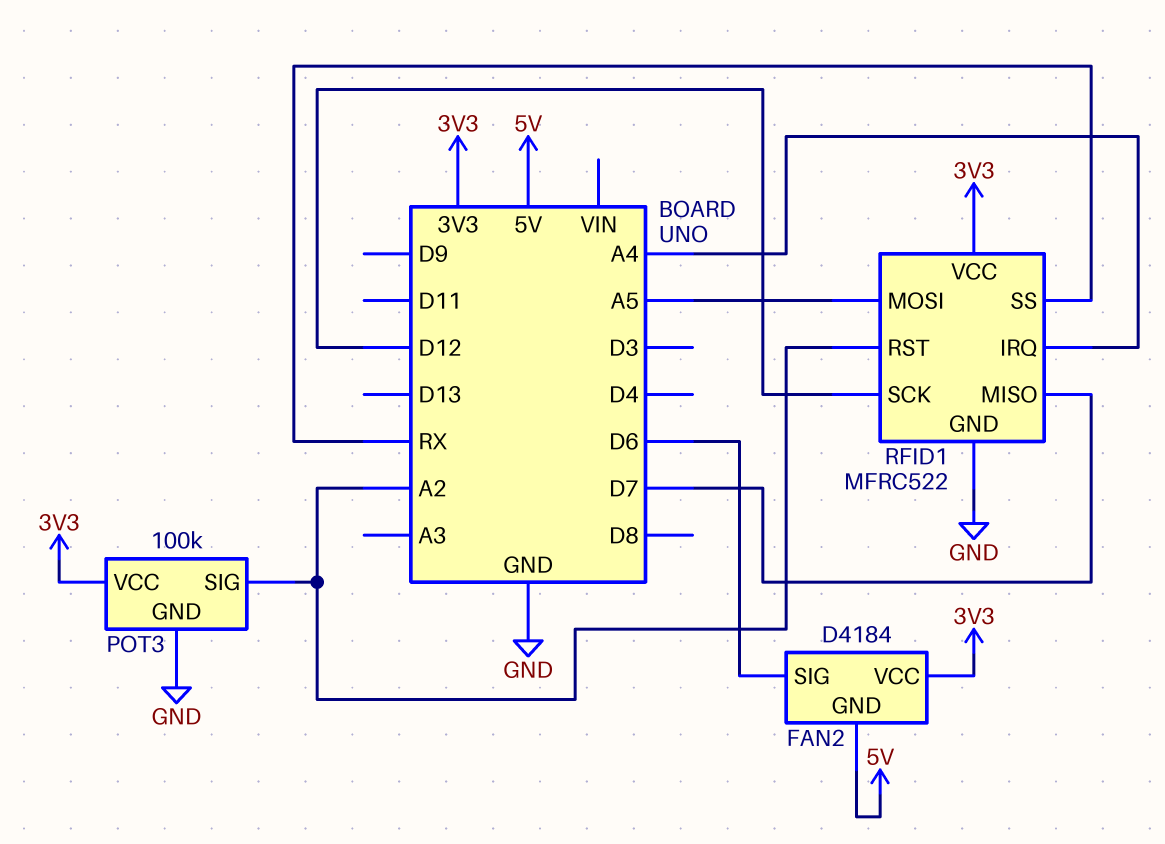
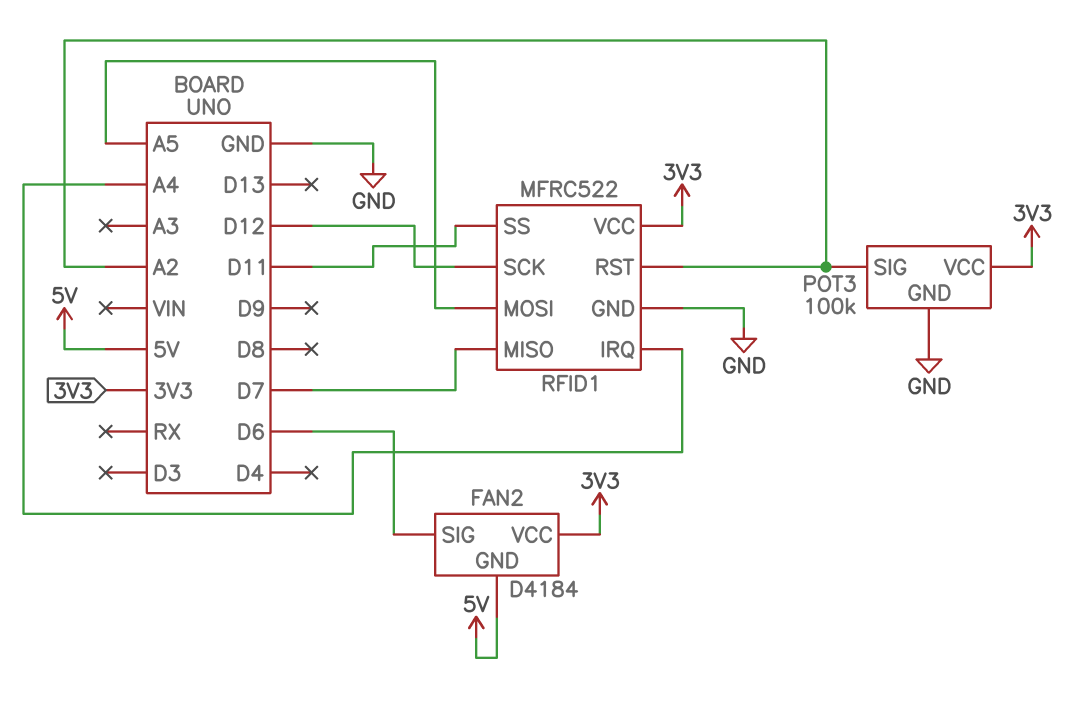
RFID1 pin SS: RX -> D11

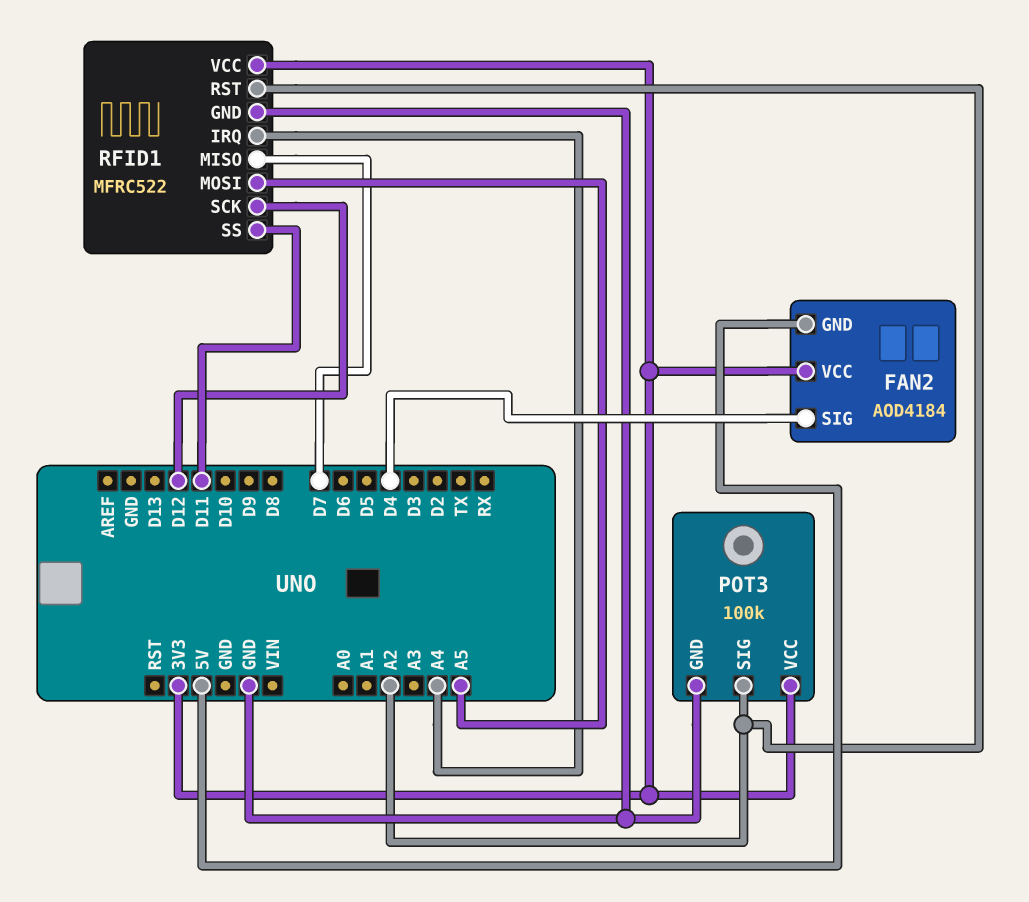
FAN2: D4184 -> AOD4184
FAN2 pin SIG: D6 -> D4

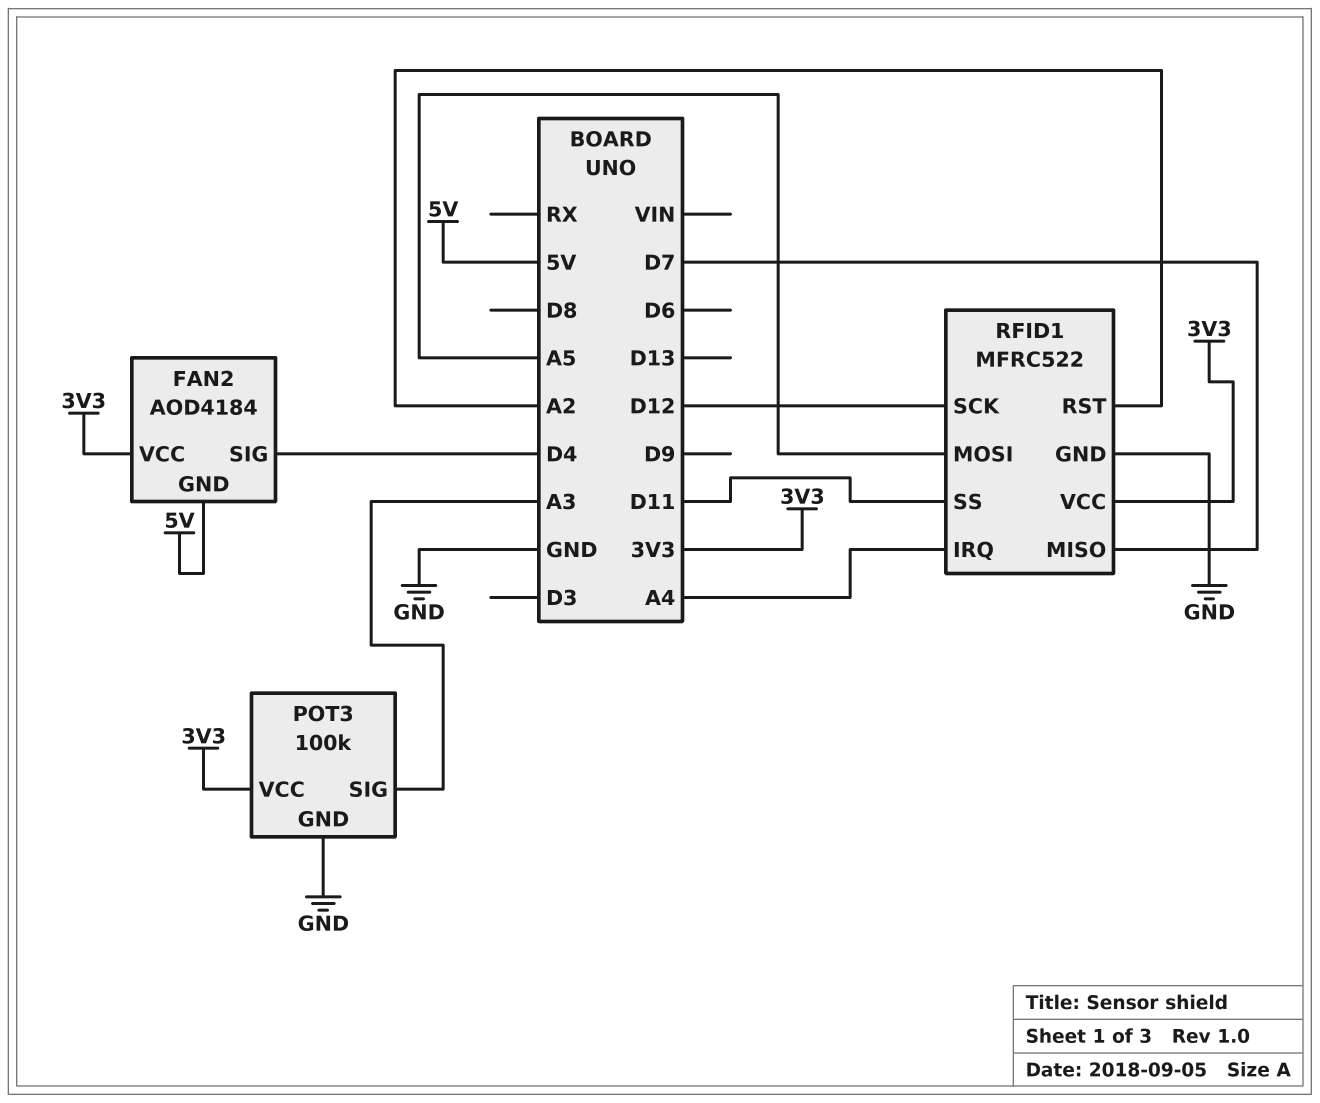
POT3 pin SIG: A2 -> A3

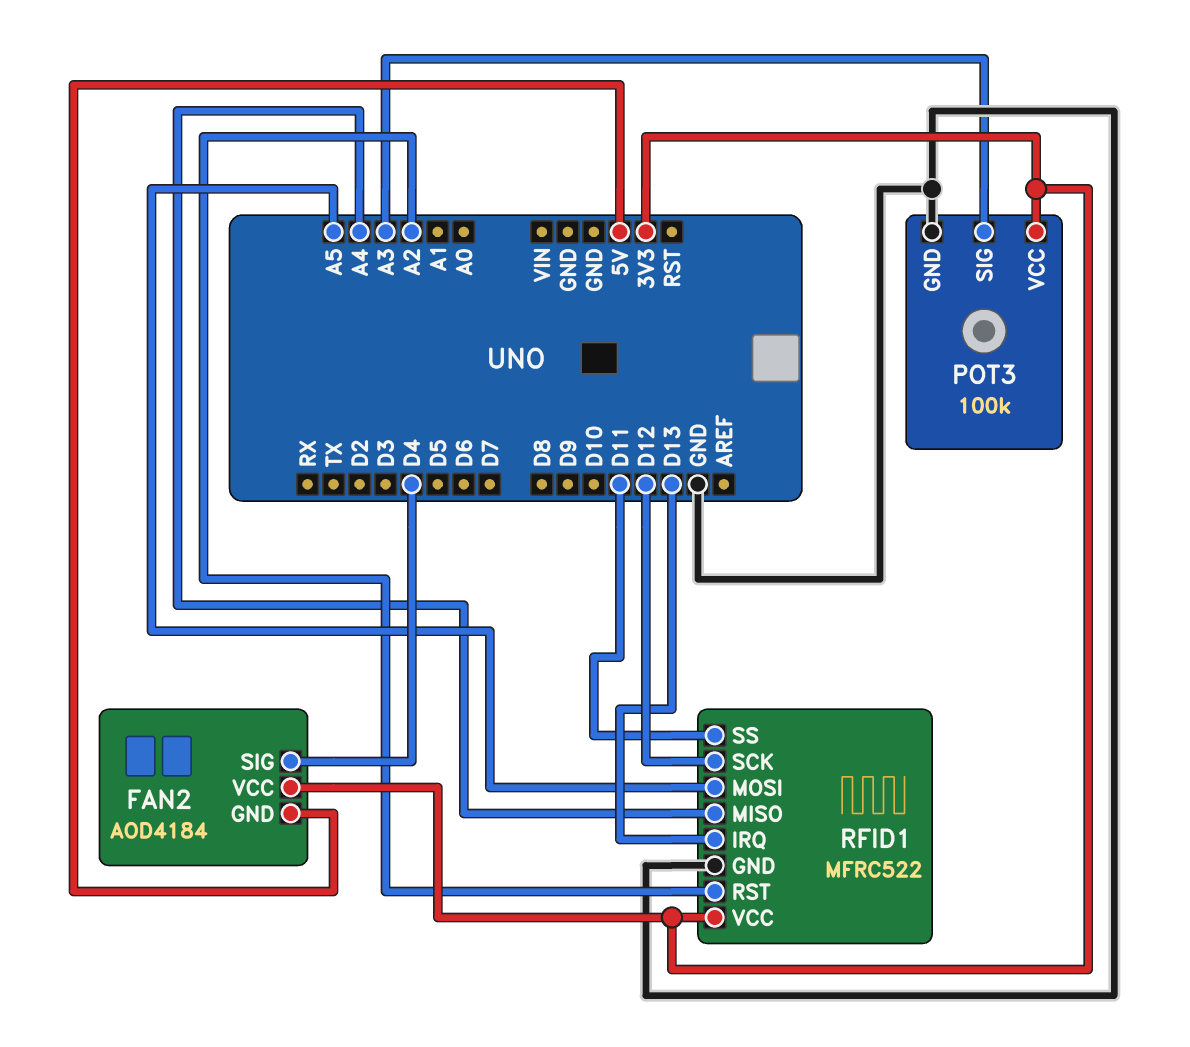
RFID1 pin IRQ: A4 -> D13
RFID1 pin MISO: D7 -> A4

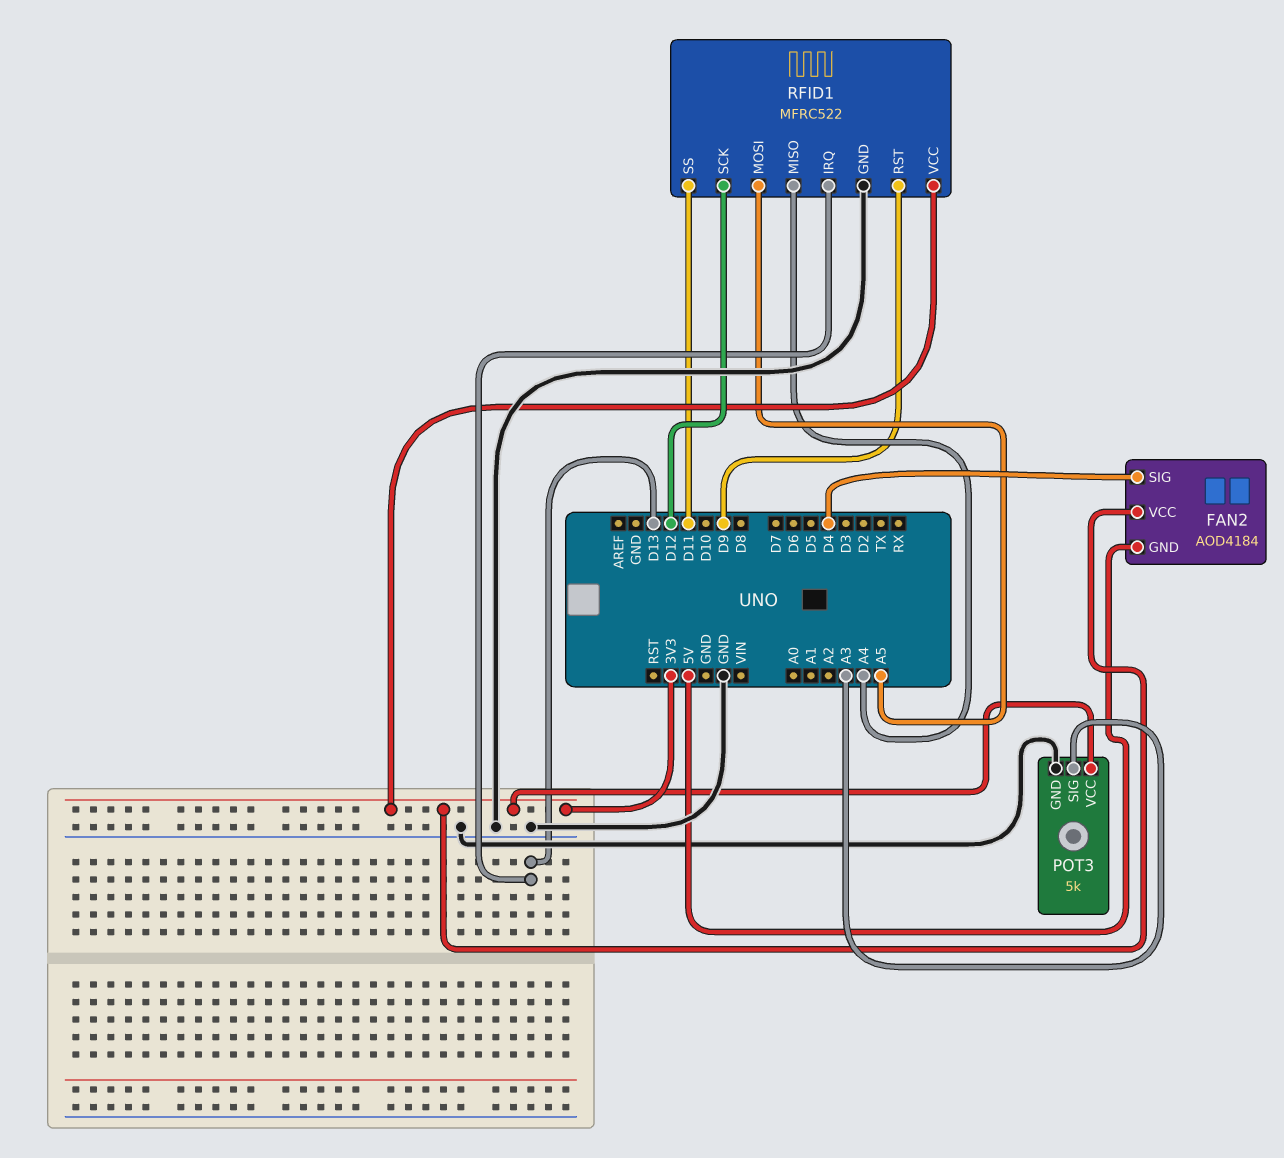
POT3: 100k -> 5k
RFID1 pin RST: A2 -> D9

